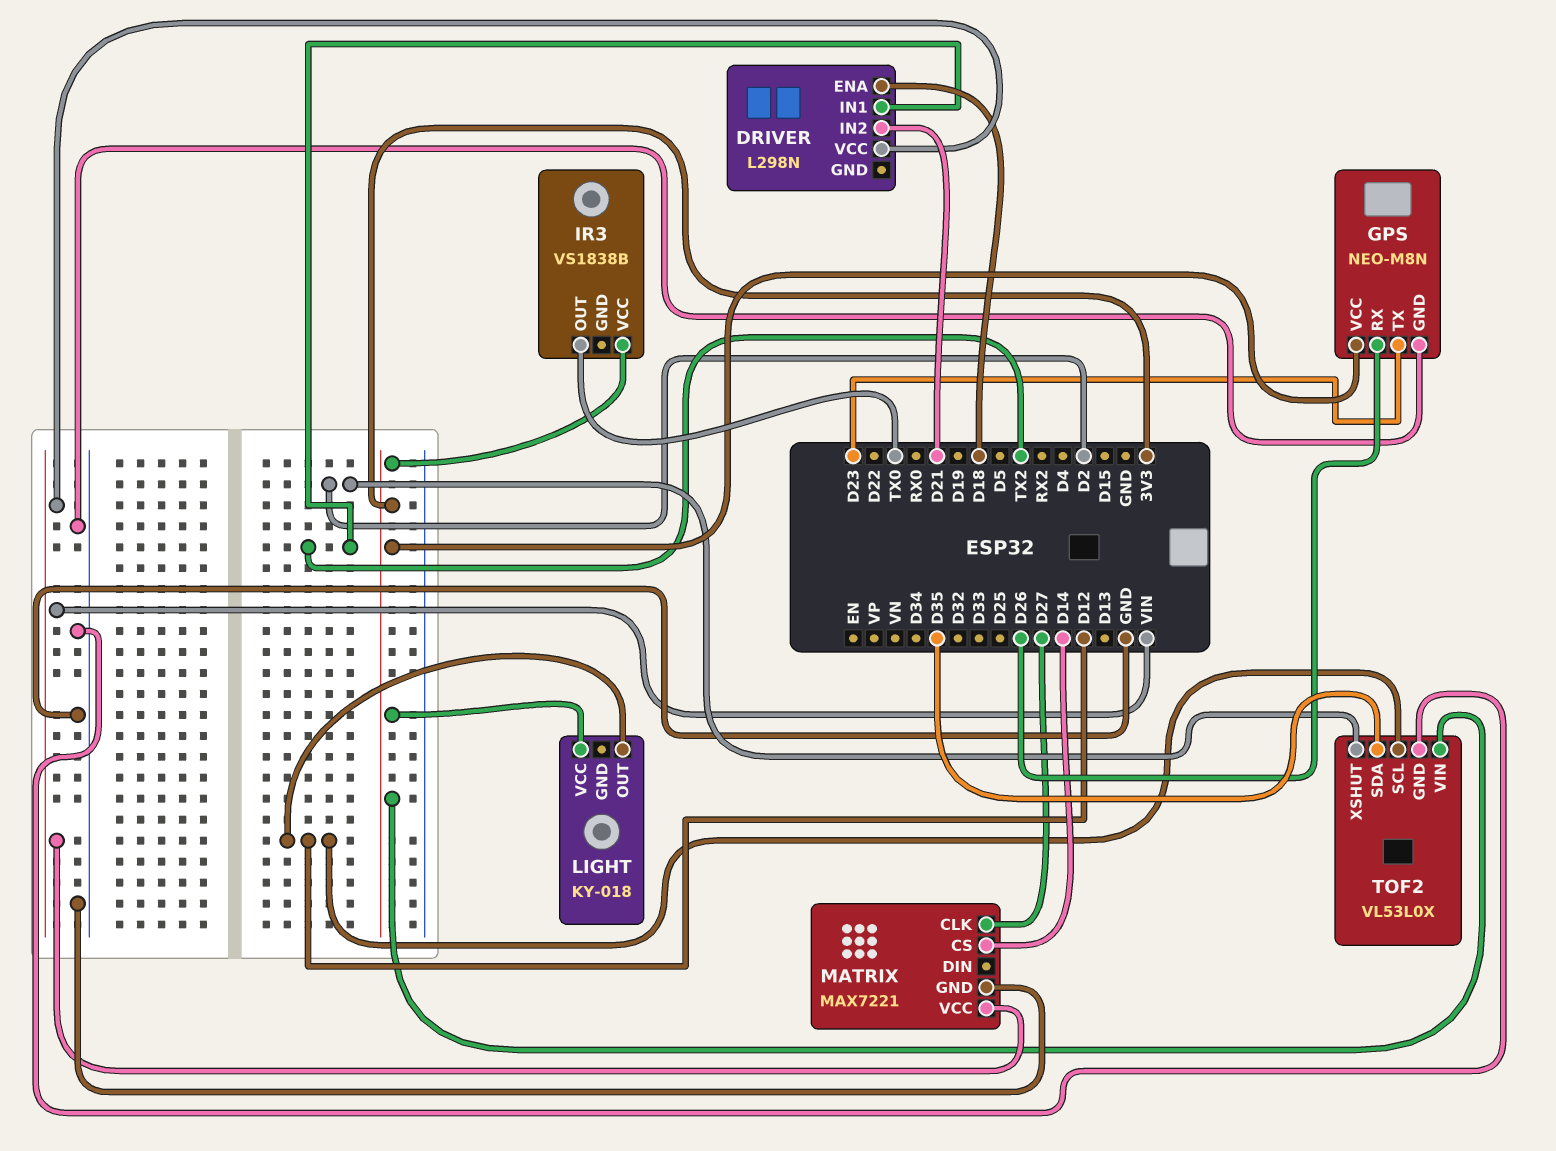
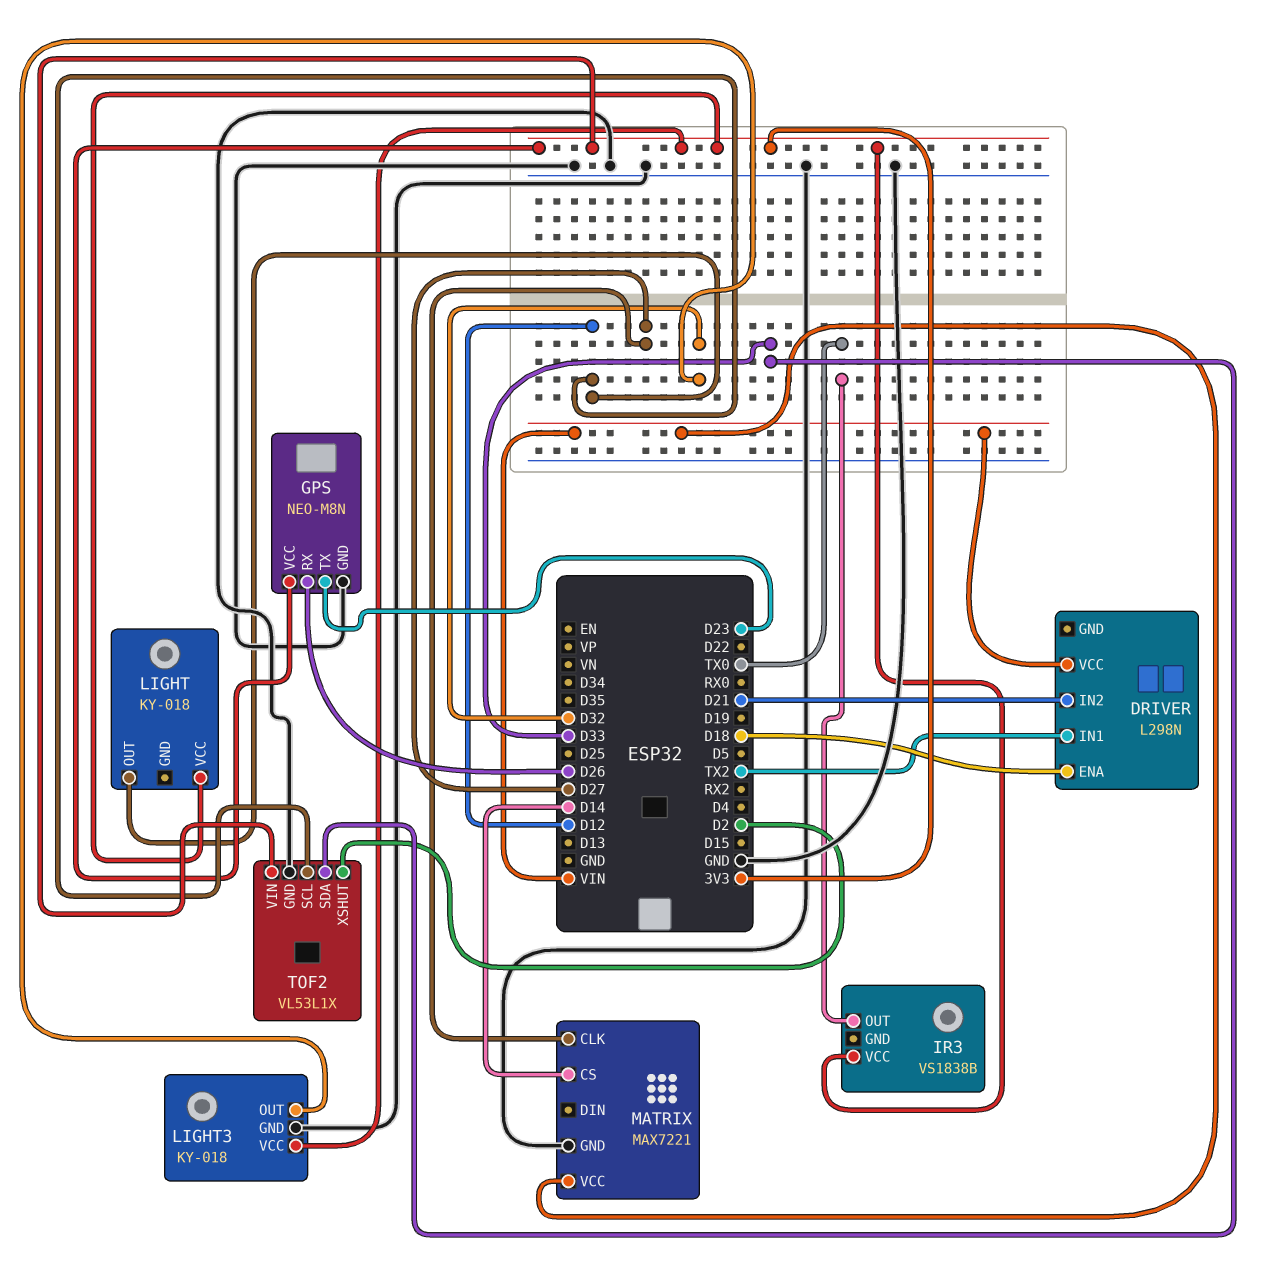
LIGHT3: none -> KY-018
LIGHT3 pin GND: none -> GND
LIGHT3 pin OUT: none -> D32
LIGHT3 pin VCC: none -> 3V3
TOF2: VL53L0X -> VL53L1X
TOF2 pin SDA: D35 -> D33

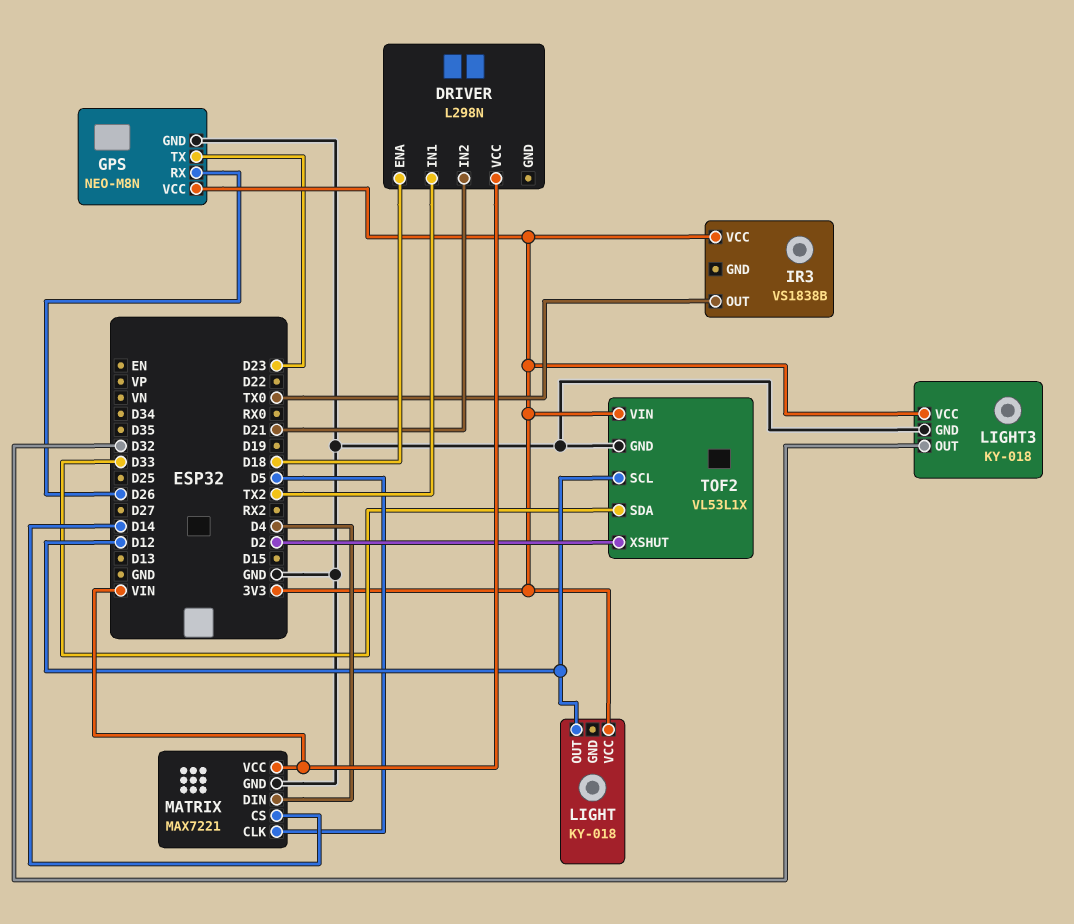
MATRIX pin CLK: D27 -> D5
MATRIX pin DIN: none -> D4

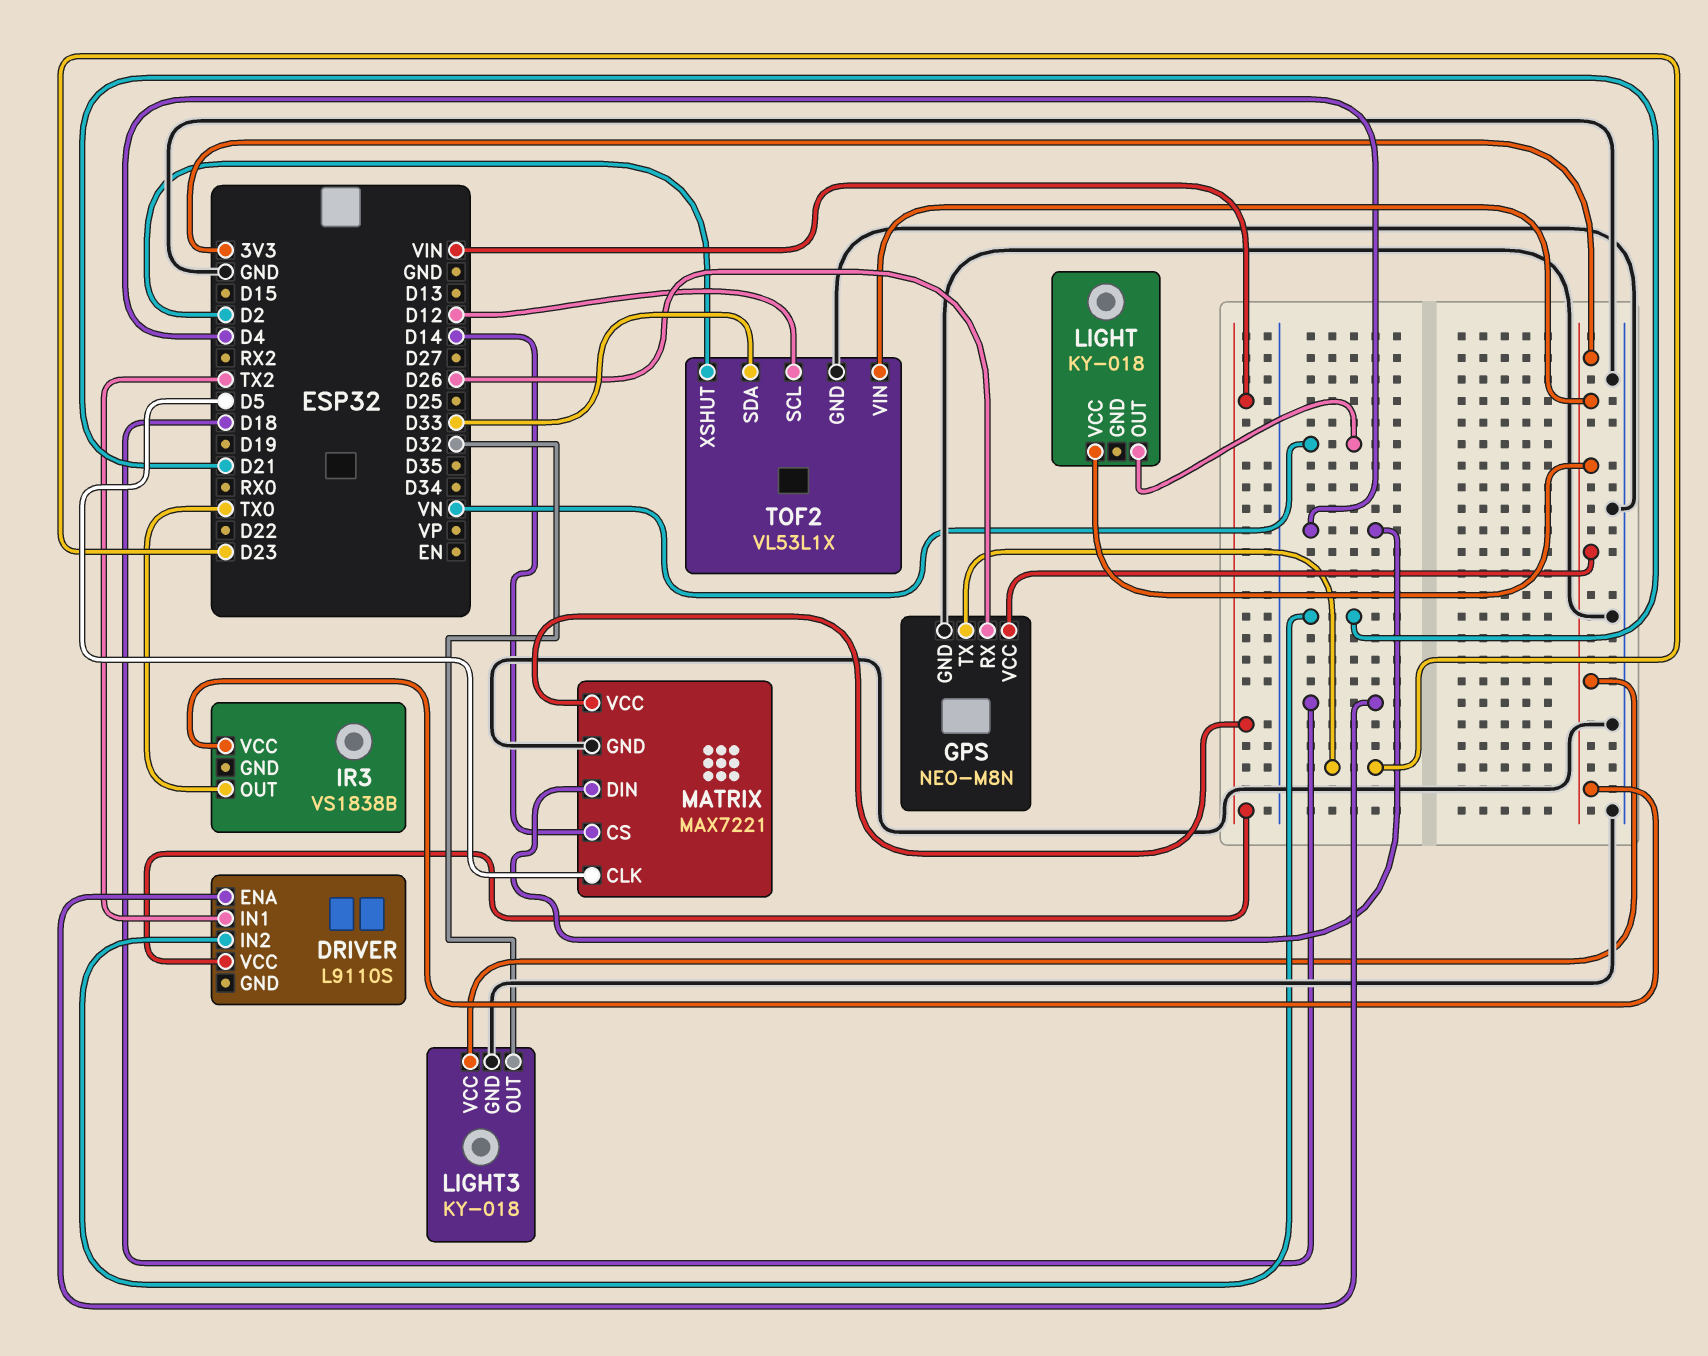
DRIVER: L298N -> L9110S
LIGHT pin OUT: D12 -> VN

